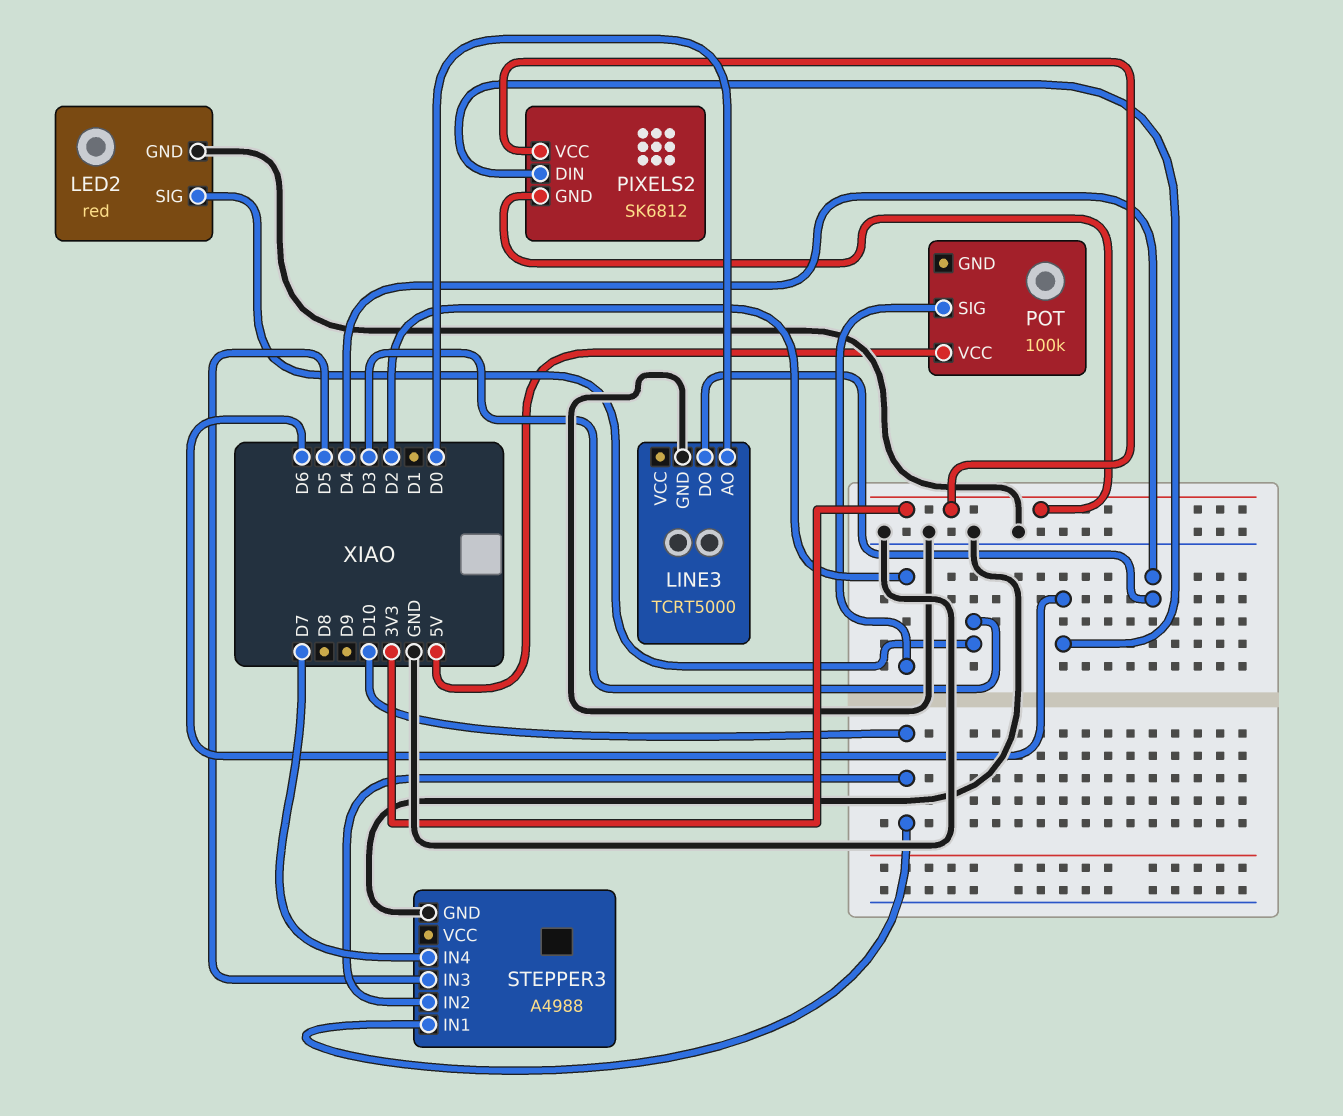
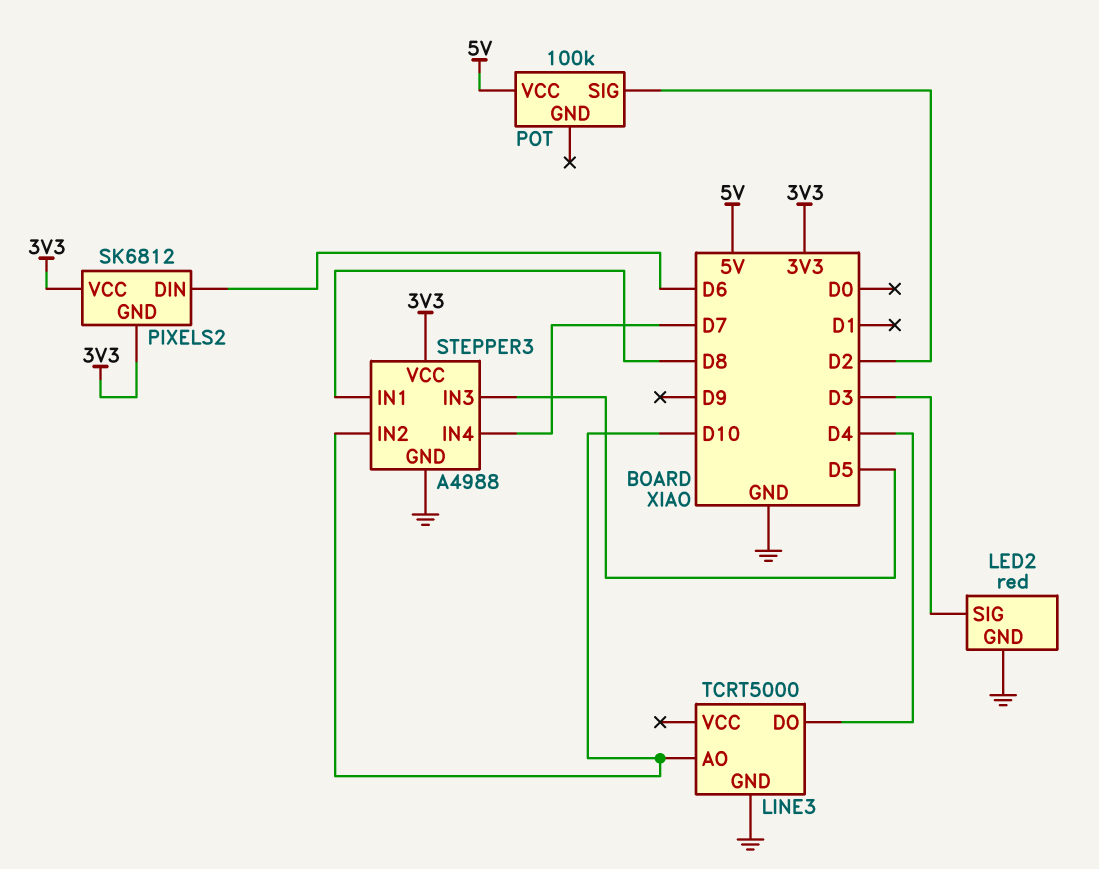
LINE3 pin AO: D0 -> D10
STEPPER3 pin IN1: D10 -> D8
STEPPER3 pin VCC: none -> 3V3

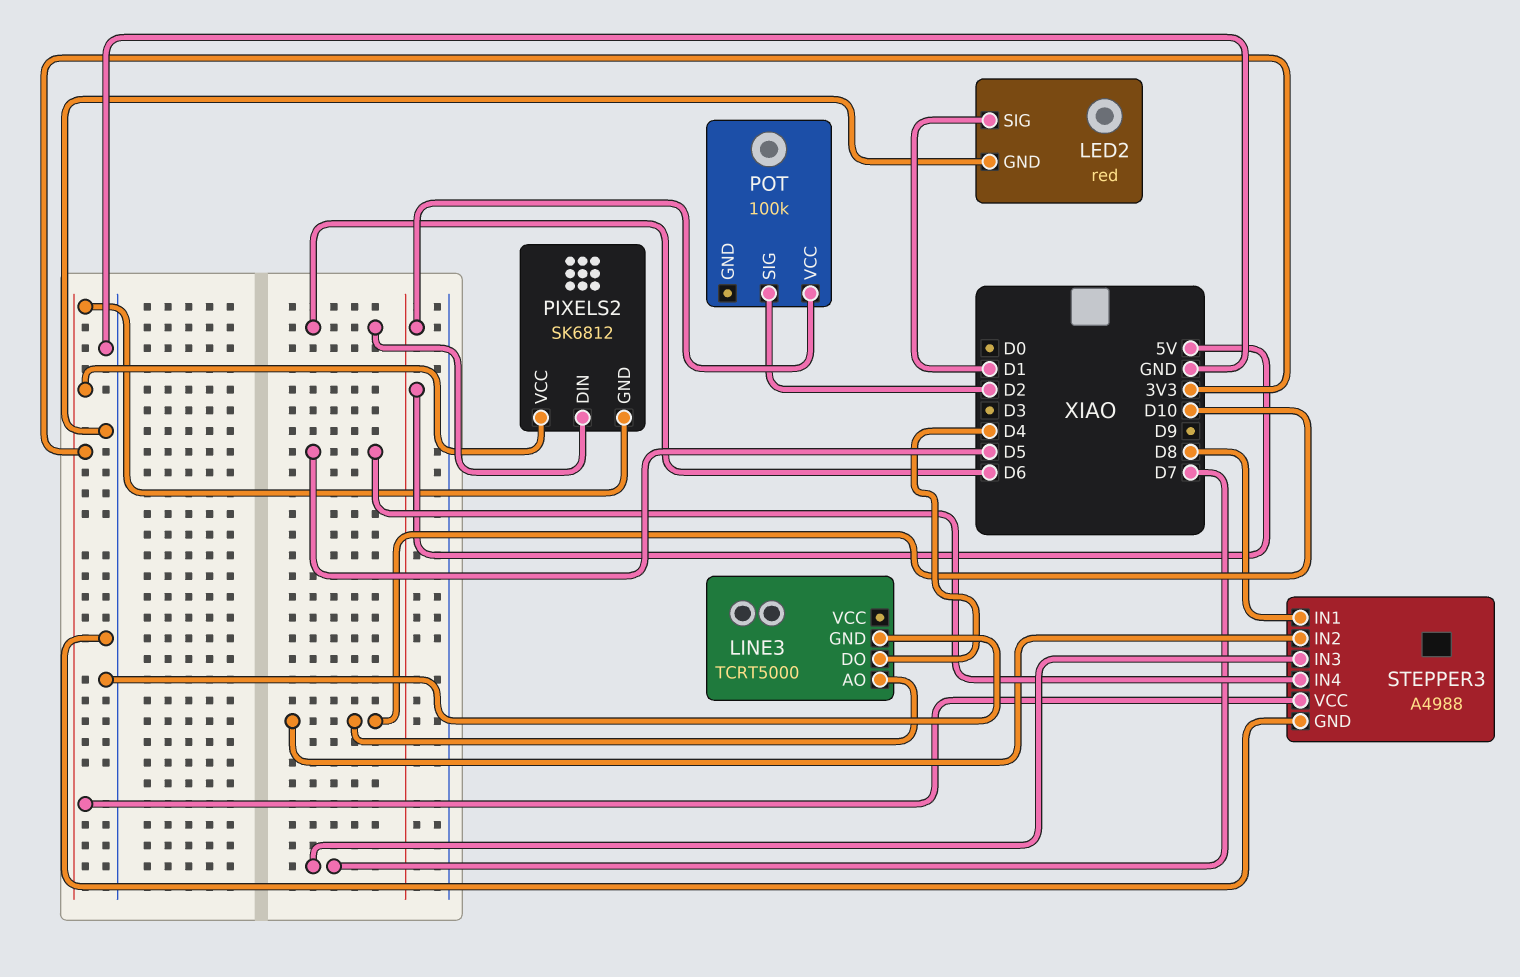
LED2 pin SIG: D3 -> D1
STEPPER3 pin IN3: D5 -> D7
STEPPER3 pin IN4: D7 -> D5

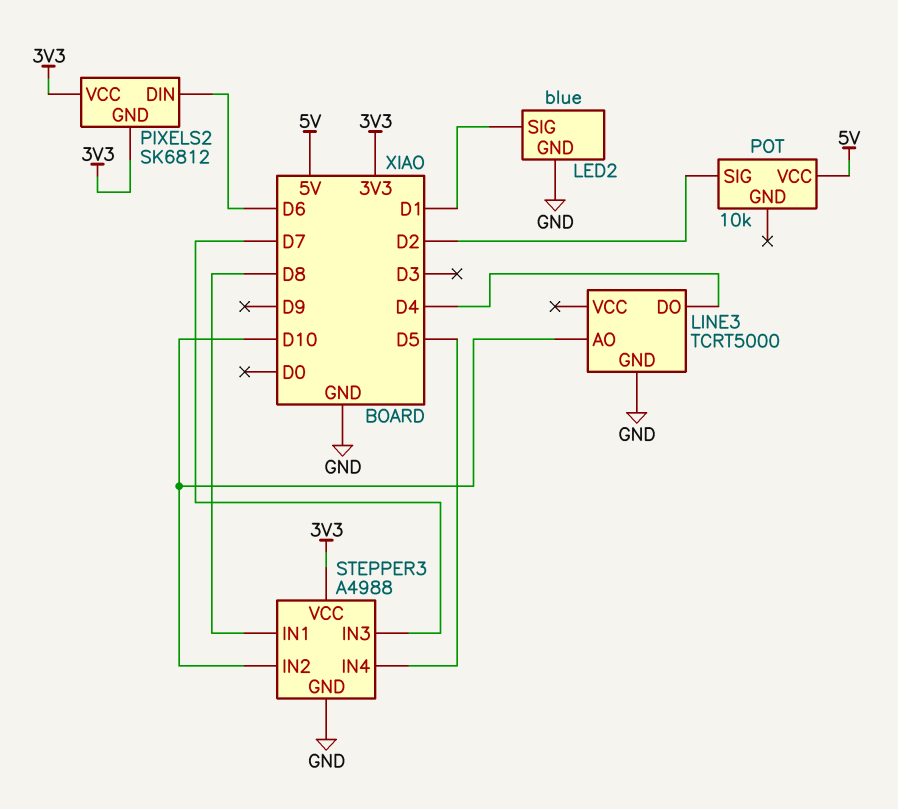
LED2: red -> blue
POT: 100k -> 10k

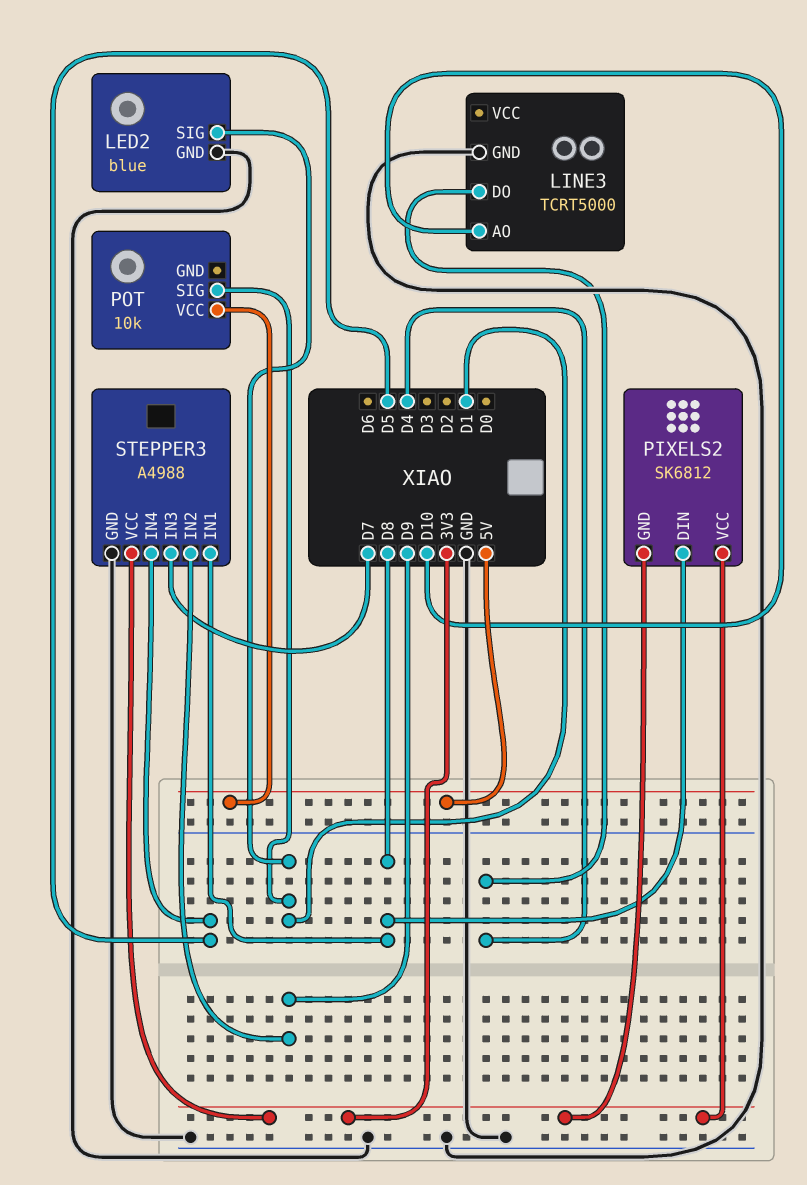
PIXELS2 pin DIN: D6 -> D8
POT pin SIG: D2 -> D1
STEPPER3 pin IN2: D10 -> D9

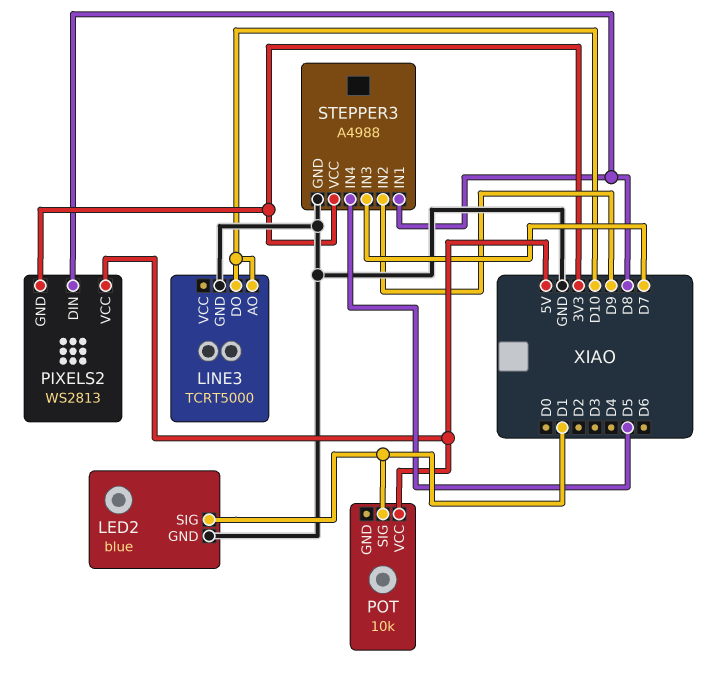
LINE3 pin DO: D4 -> D10
PIXELS2: SK6812 -> WS2813
PIXELS2 pin VCC: 3V3 -> 5V

